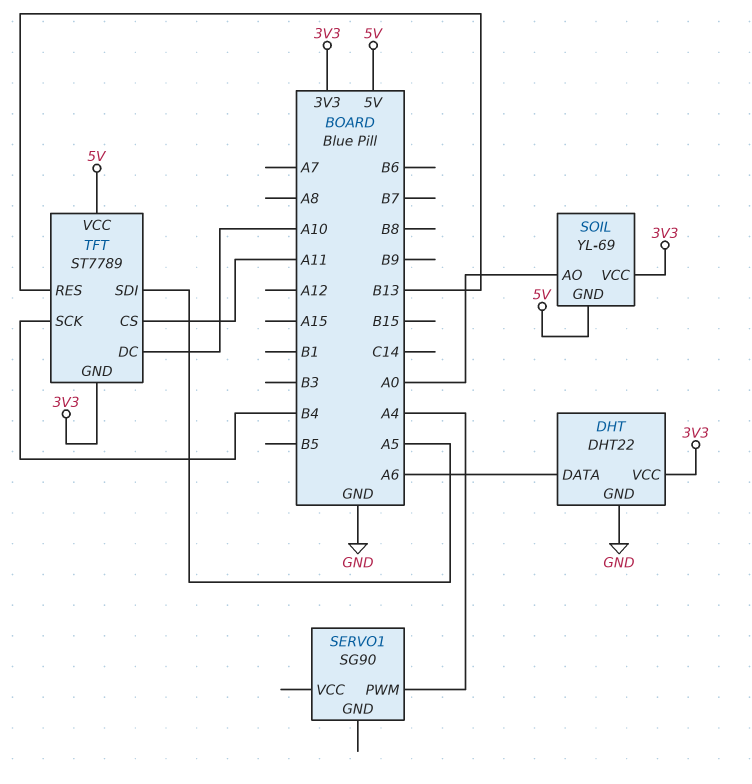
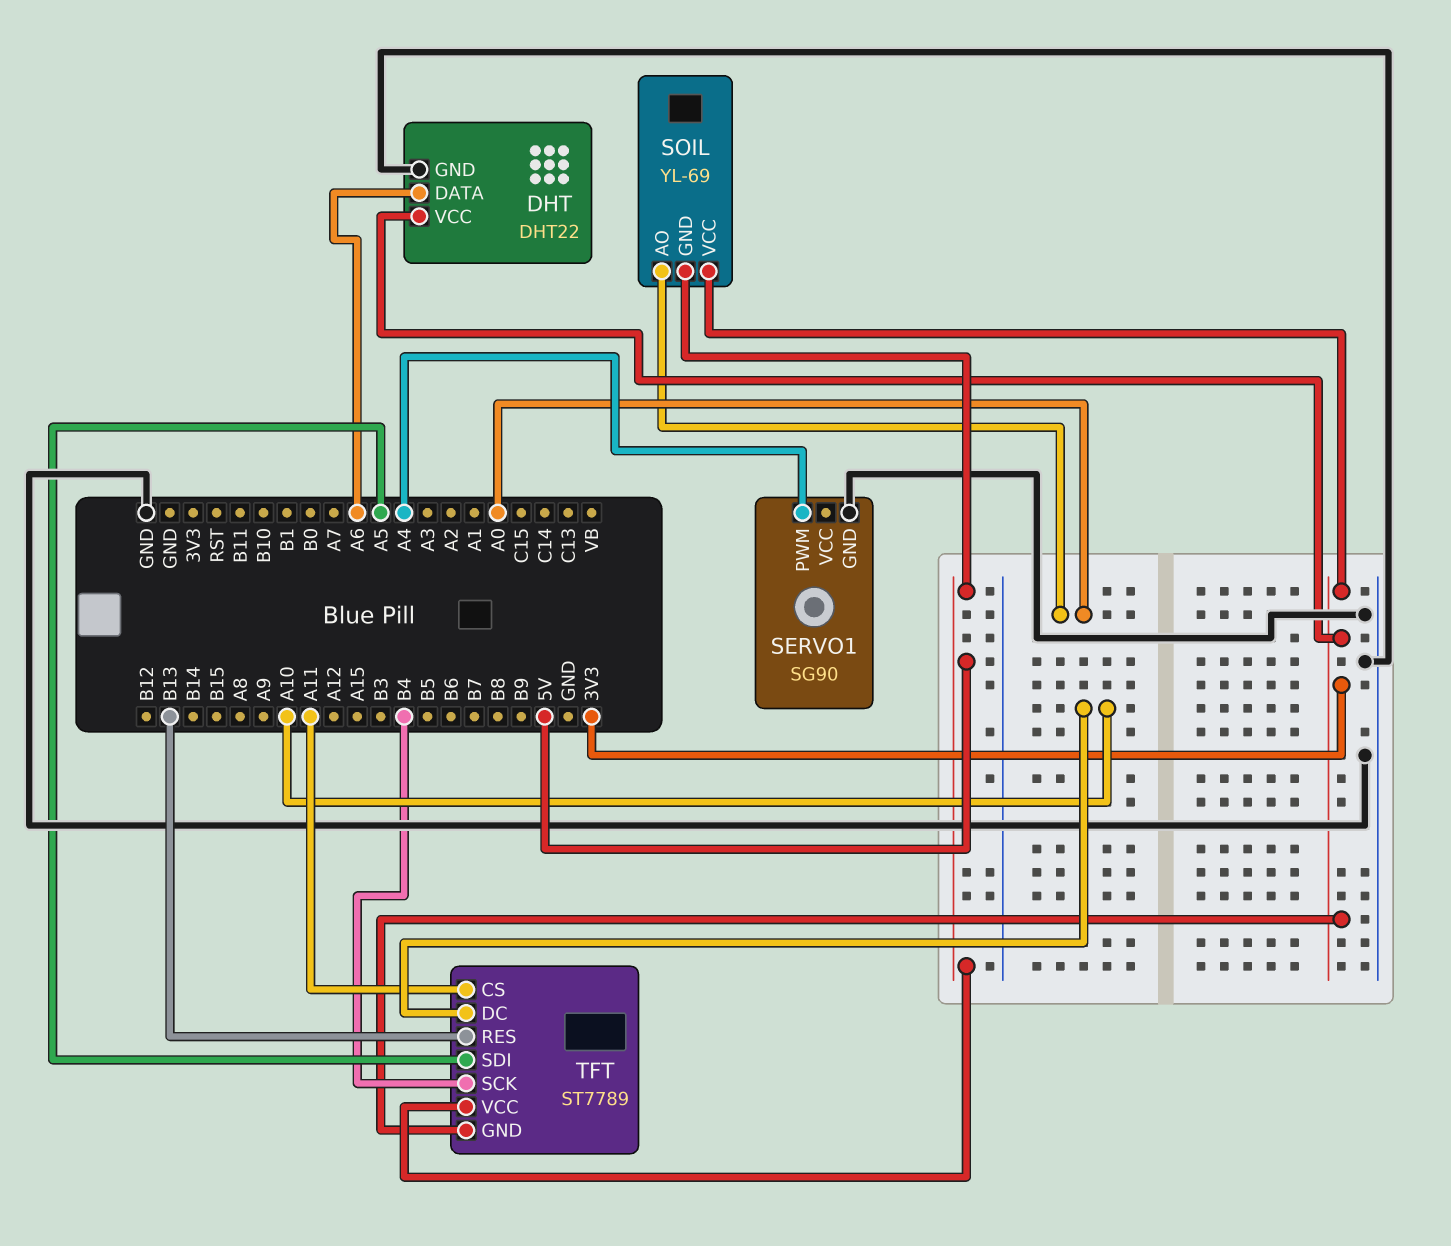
SERVO1 pin GND: none -> GND

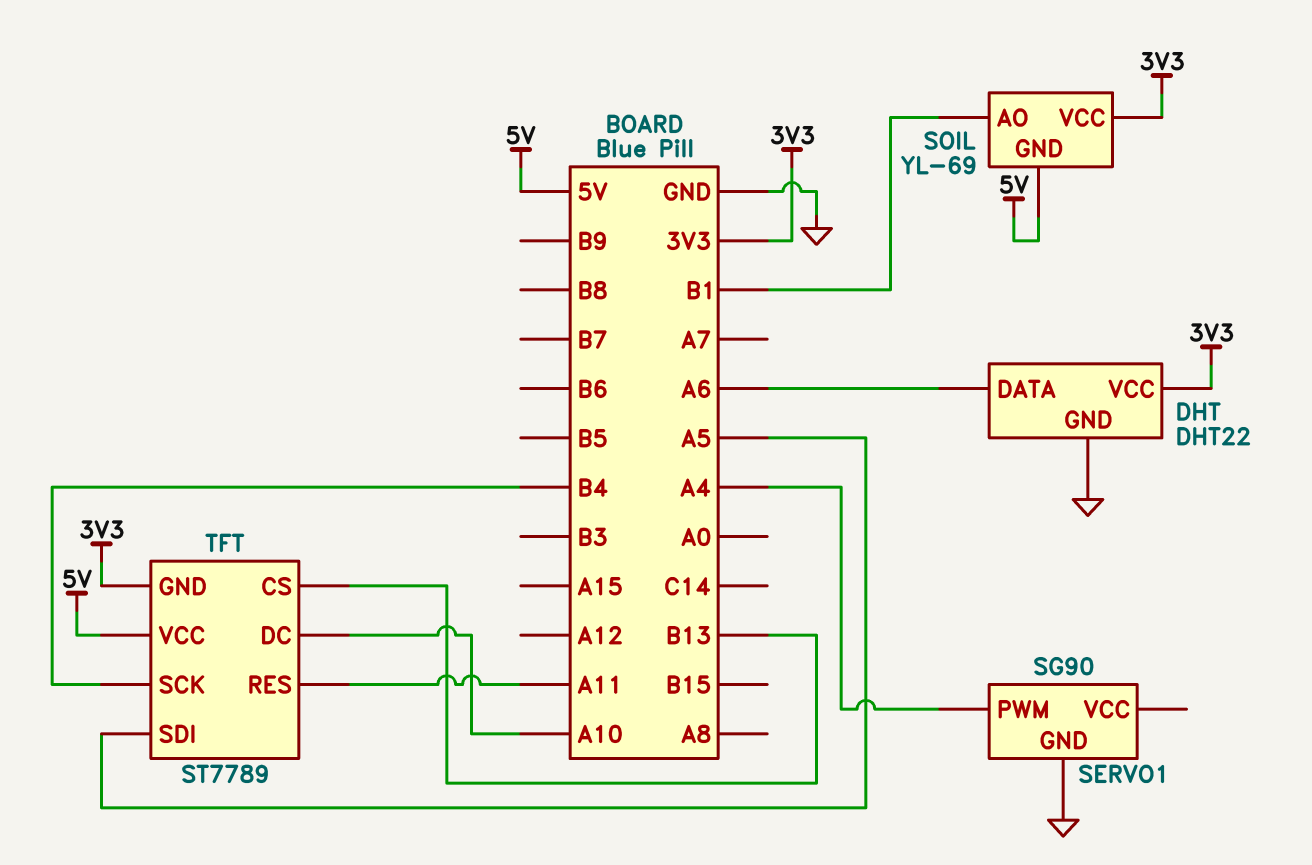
SOIL pin AO: A0 -> B1
TFT pin CS: A11 -> B13
TFT pin RES: B13 -> A11

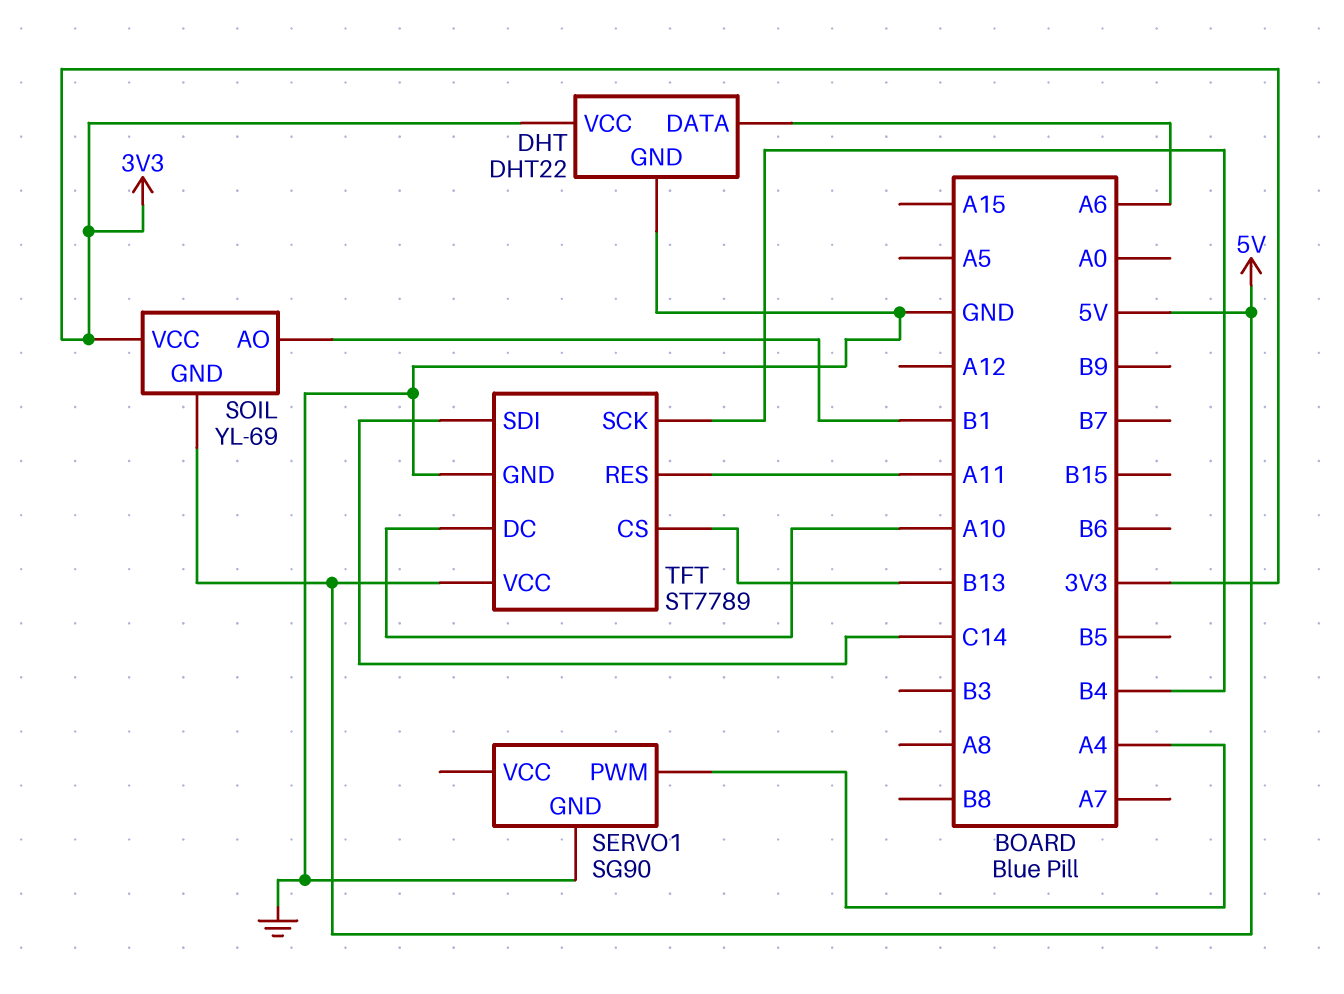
TFT pin GND: 3V3 -> GND
TFT pin SDI: A5 -> C14

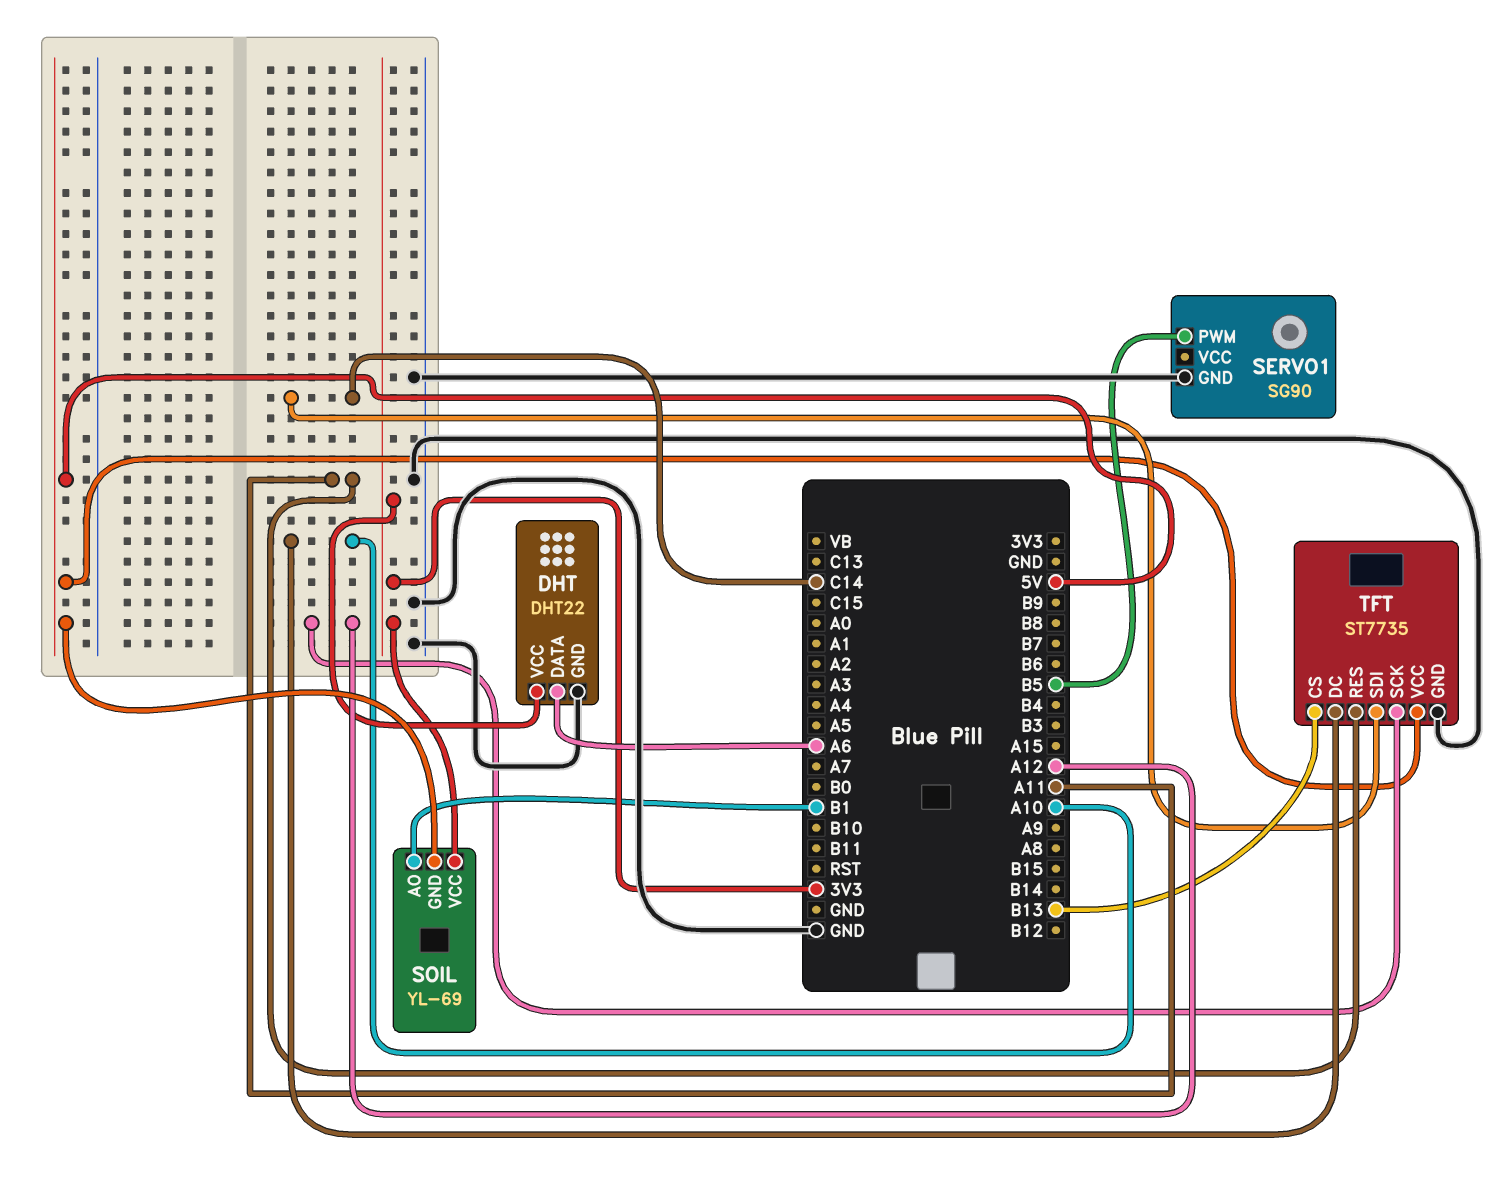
SERVO1 pin PWM: A4 -> B5
TFT: ST7789 -> ST7735
TFT pin SCK: B4 -> A12

